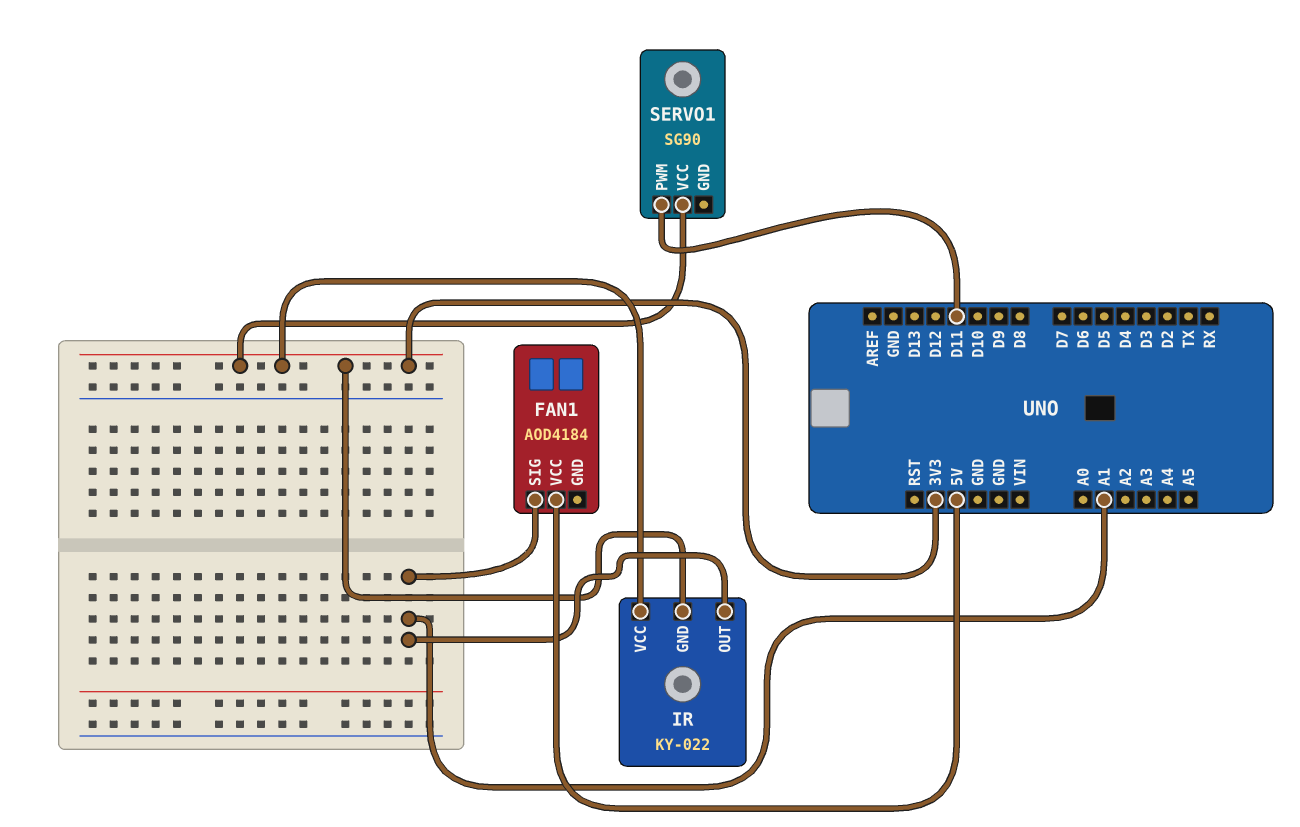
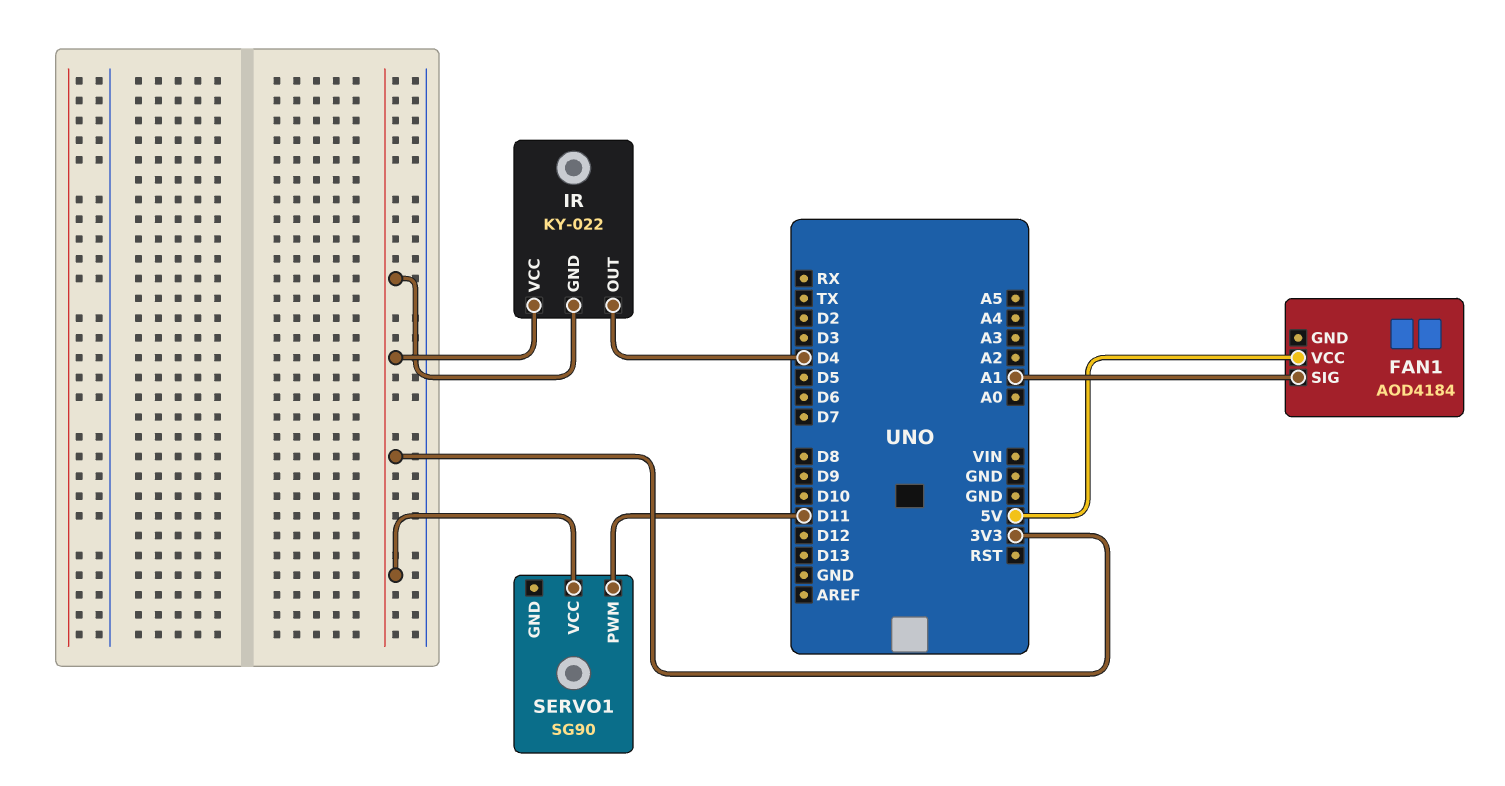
IR pin OUT: A1 -> D4

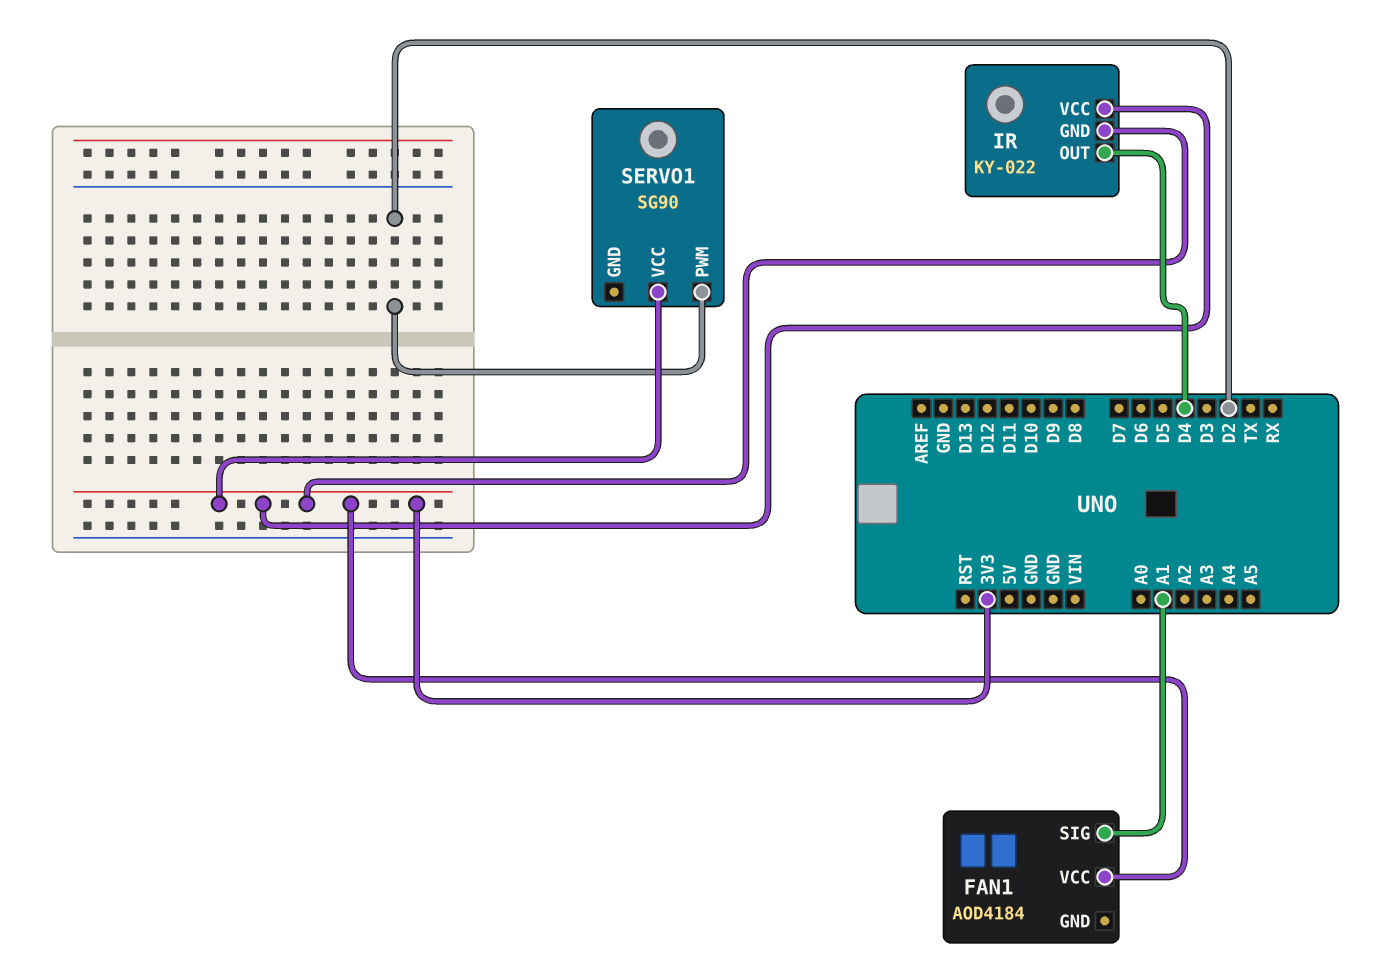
FAN1 pin VCC: 5V -> 3V3
SERVO1 pin PWM: D11 -> D2

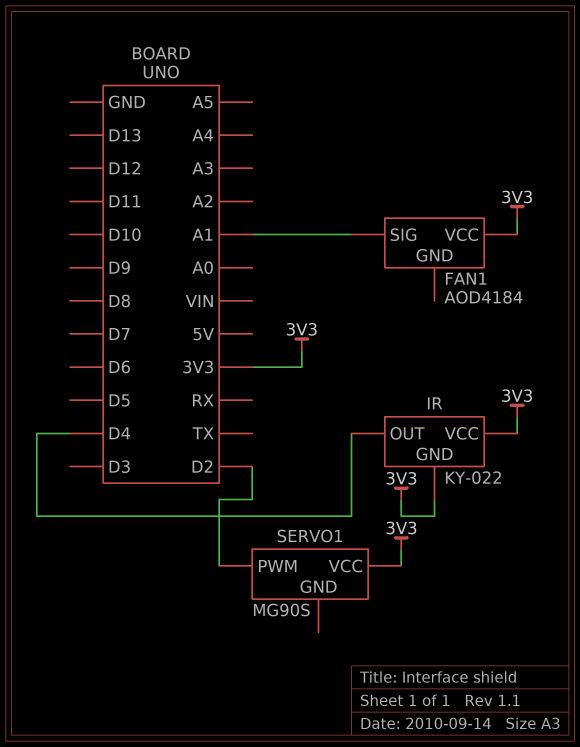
SERVO1: SG90 -> MG90S

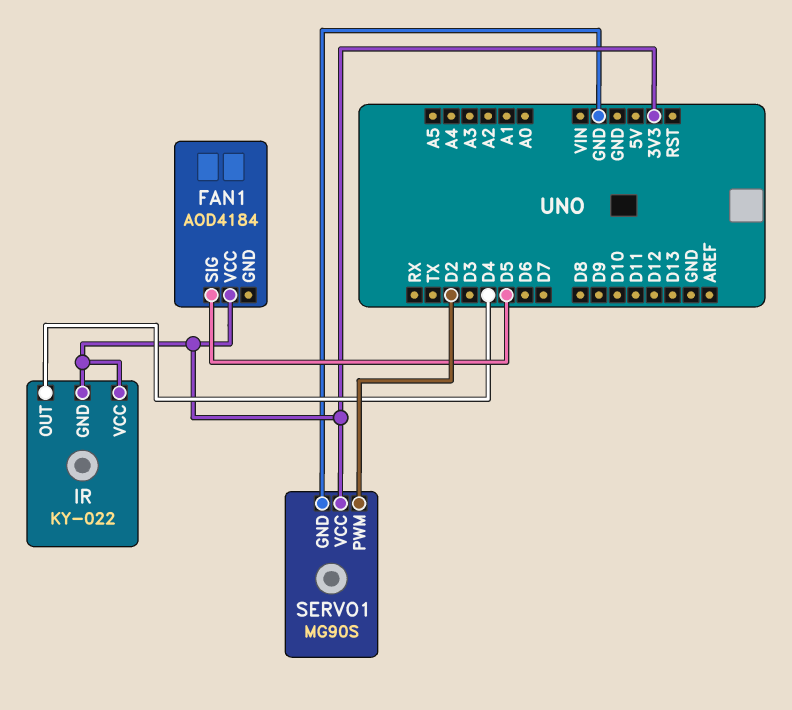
FAN1 pin SIG: A1 -> D5
SERVO1 pin GND: none -> GND

